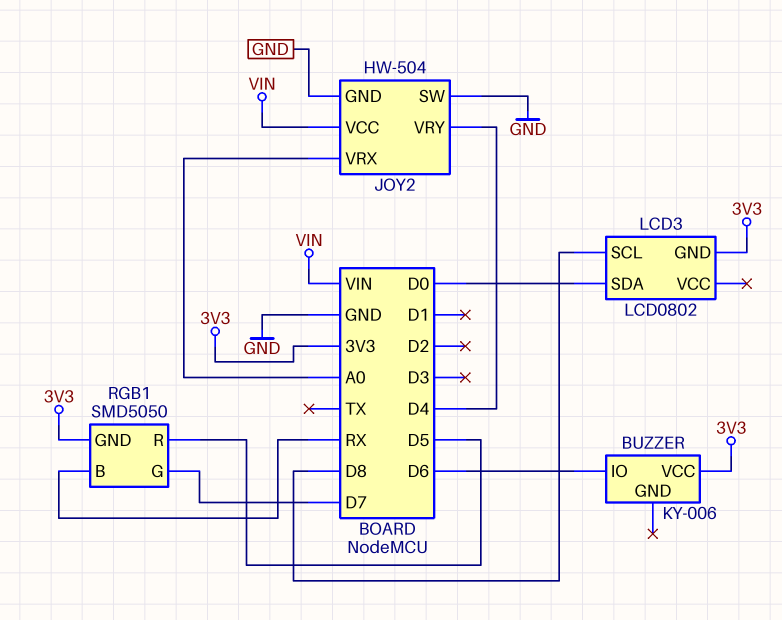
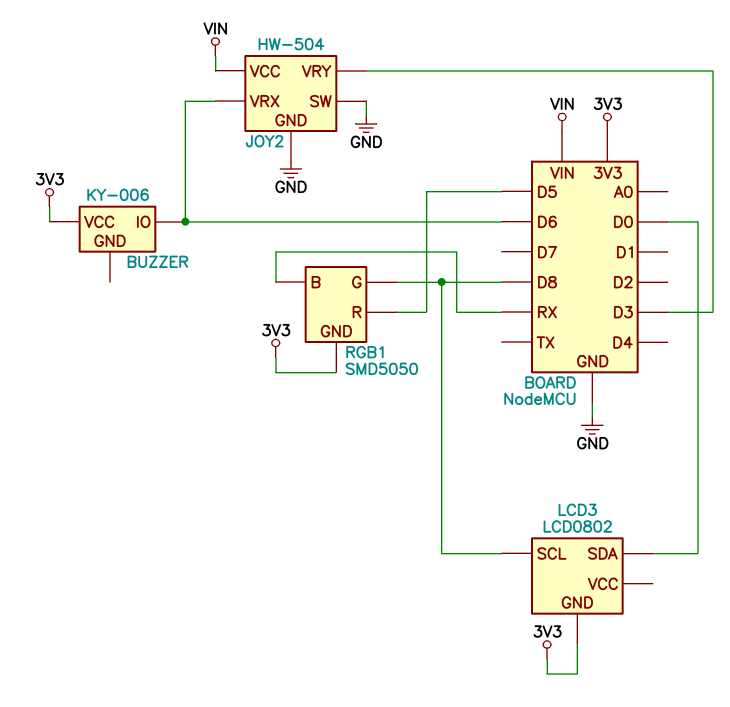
JOY2 pin VRX: A0 -> D6
JOY2 pin VRY: D4 -> D3
RGB1 pin G: D7 -> D8

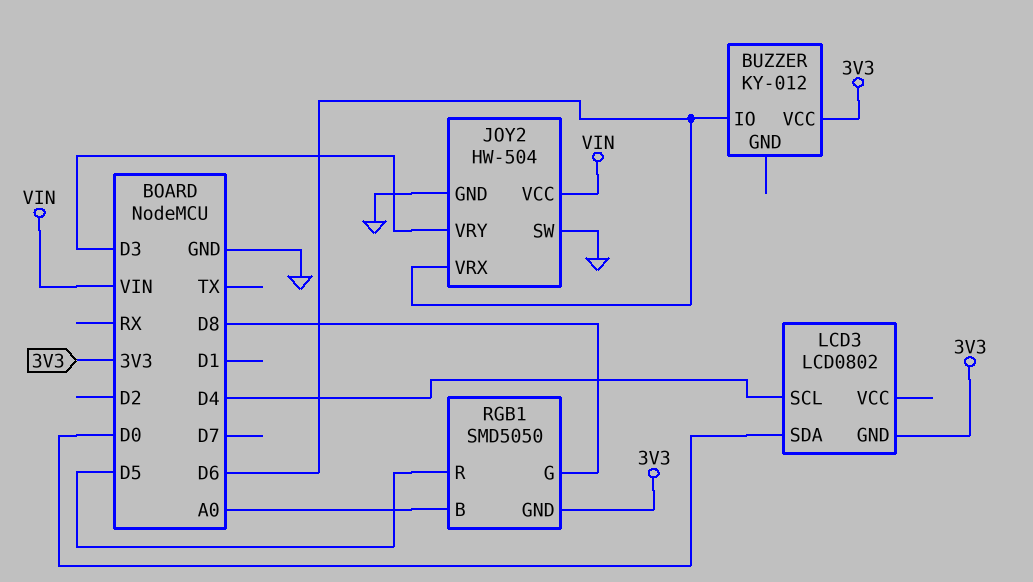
BUZZER: KY-006 -> KY-012
LCD3 pin SCL: D8 -> D4
RGB1 pin B: RX -> A0

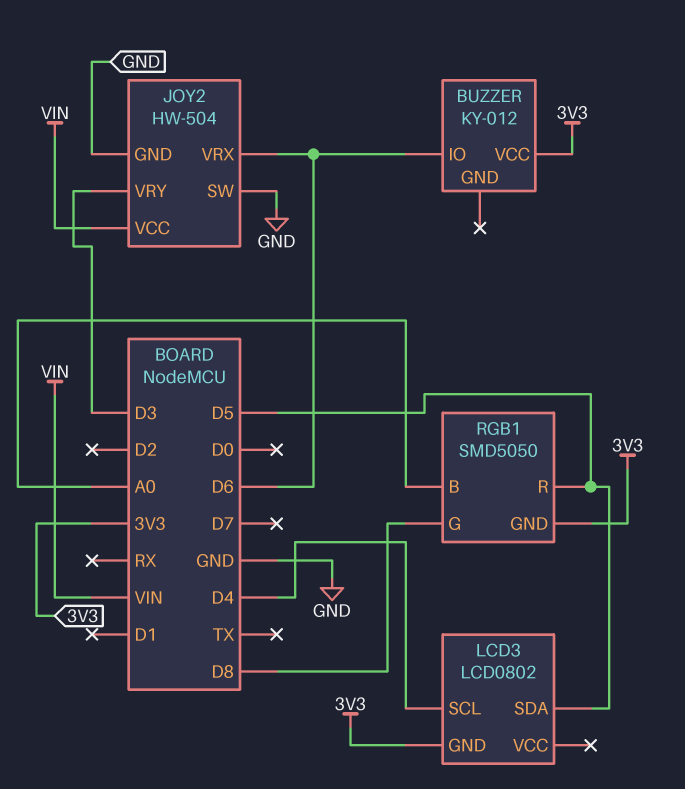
LCD3 pin SDA: D0 -> D5

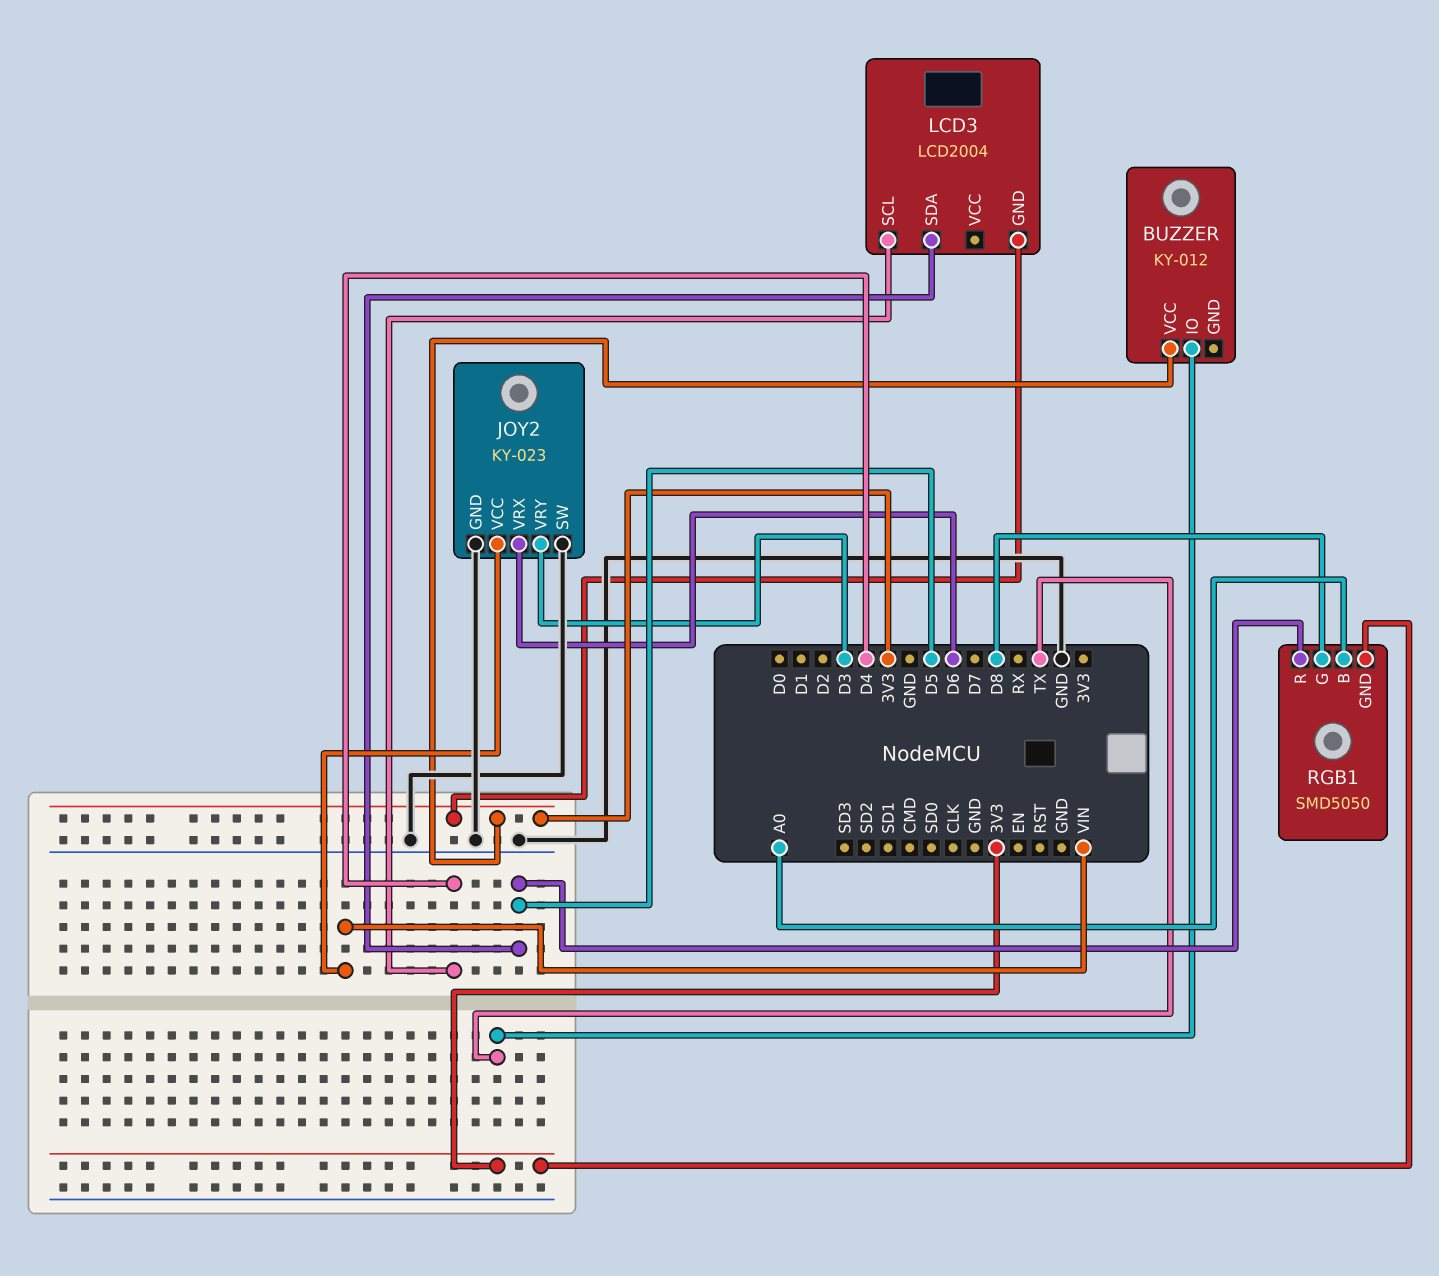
BUZZER pin IO: D6 -> TX
JOY2: HW-504 -> KY-023
LCD3: LCD0802 -> LCD2004

